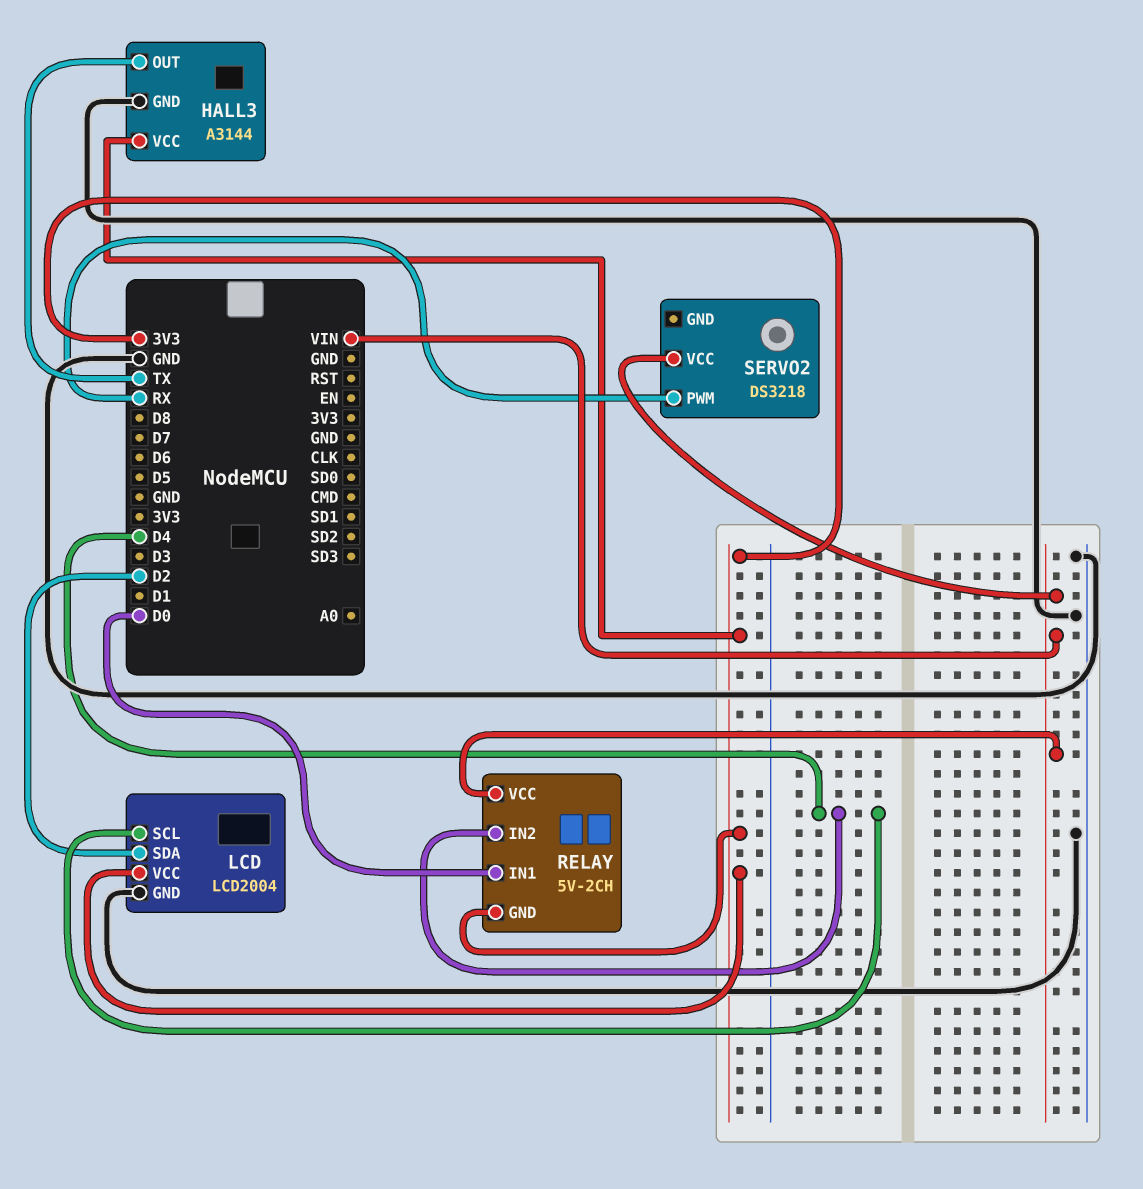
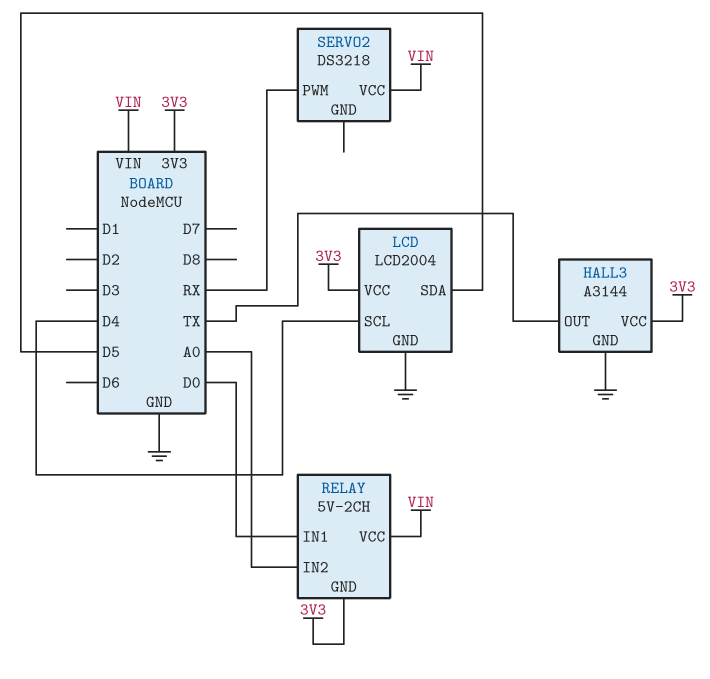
LCD pin SDA: D2 -> D5
RELAY pin IN2: D4 -> A0

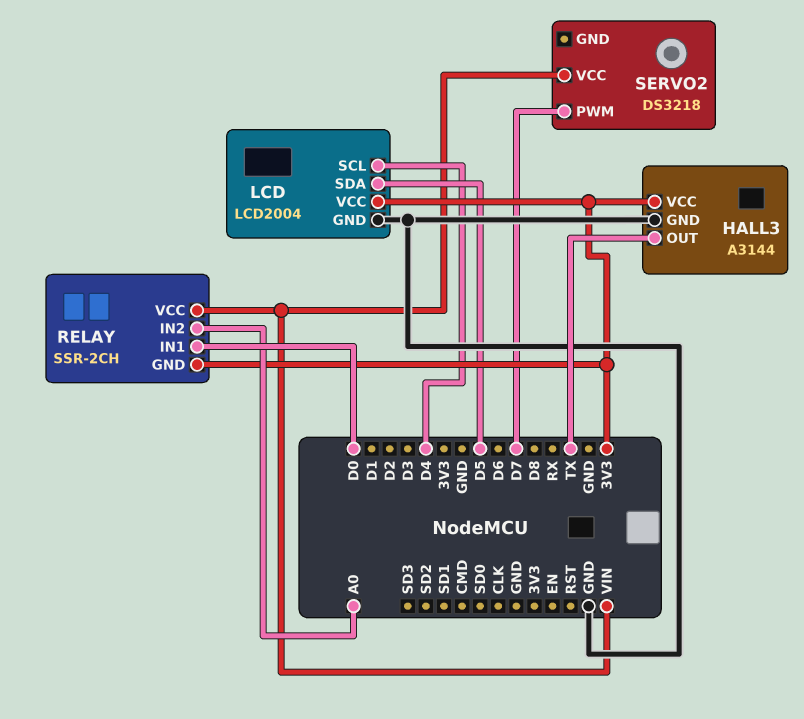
RELAY: 5V-2CH -> SSR-2CH
SERVO2 pin PWM: RX -> D7

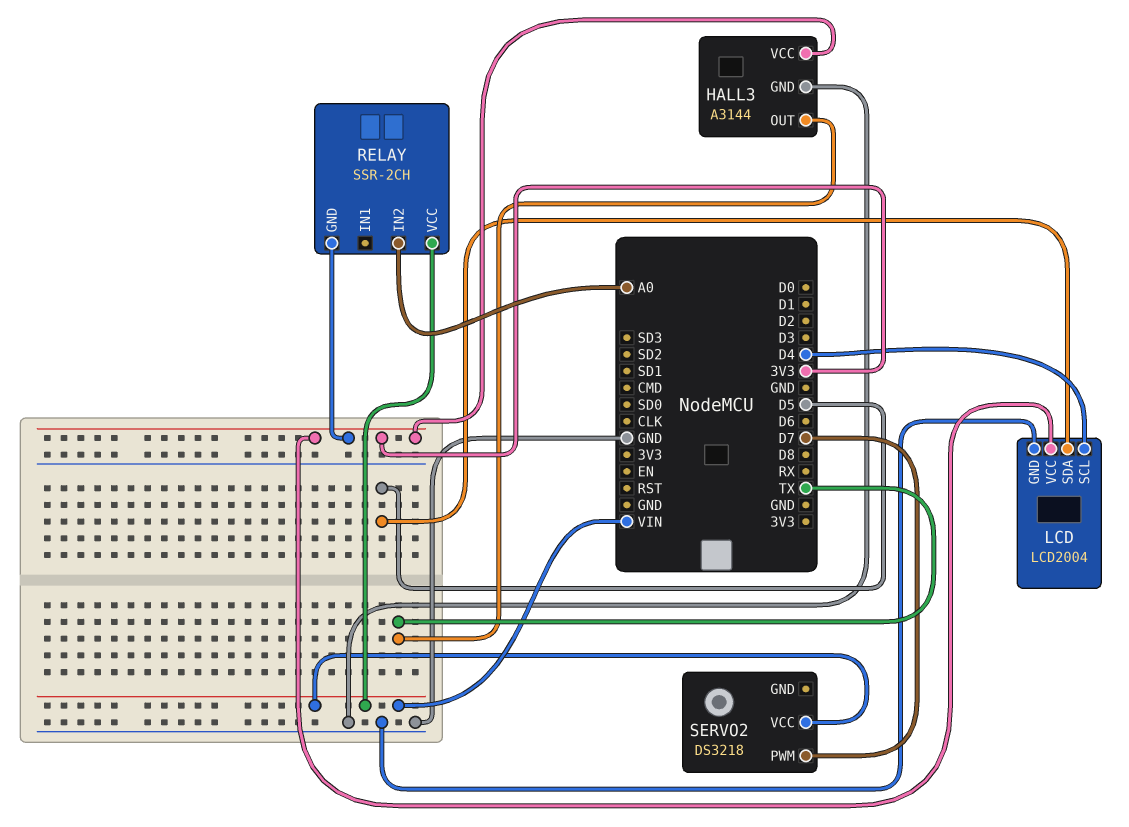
RELAY pin IN1: D0 -> none

